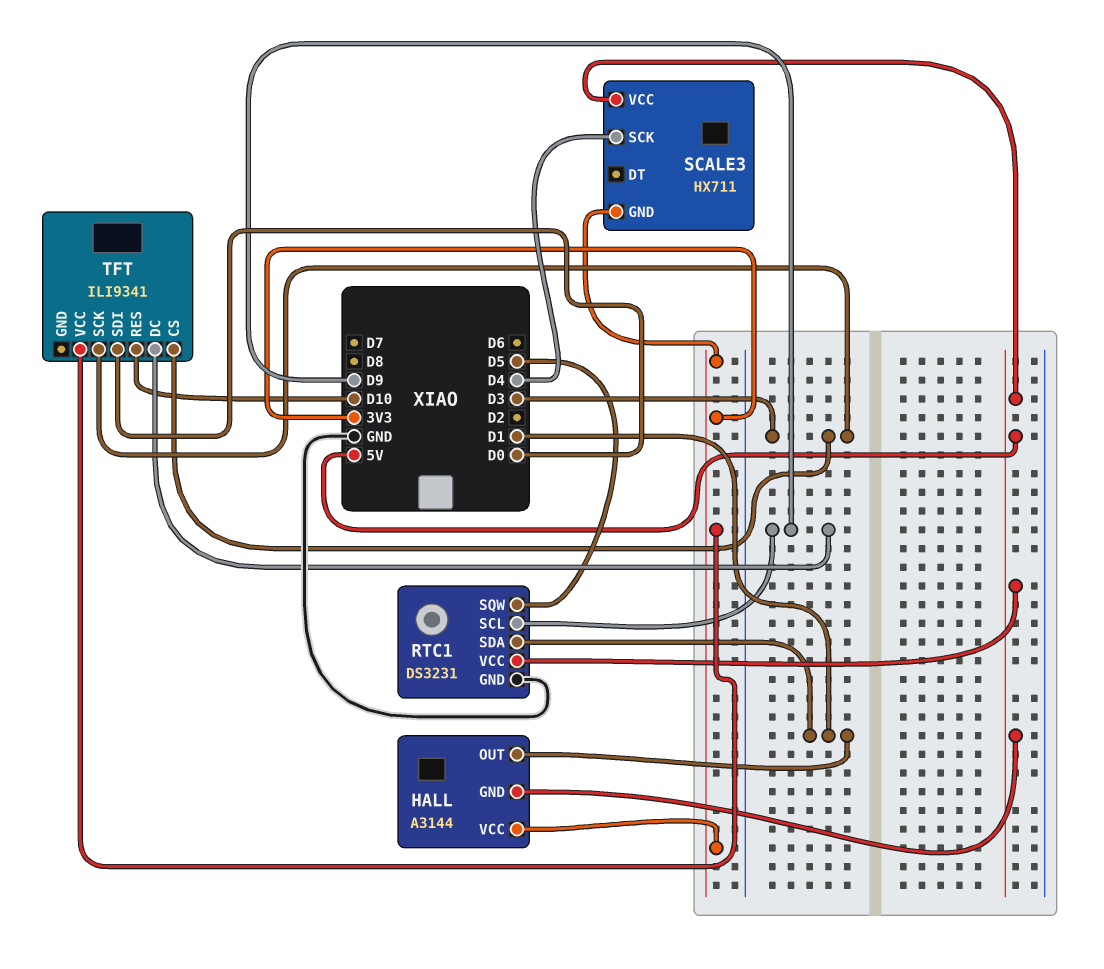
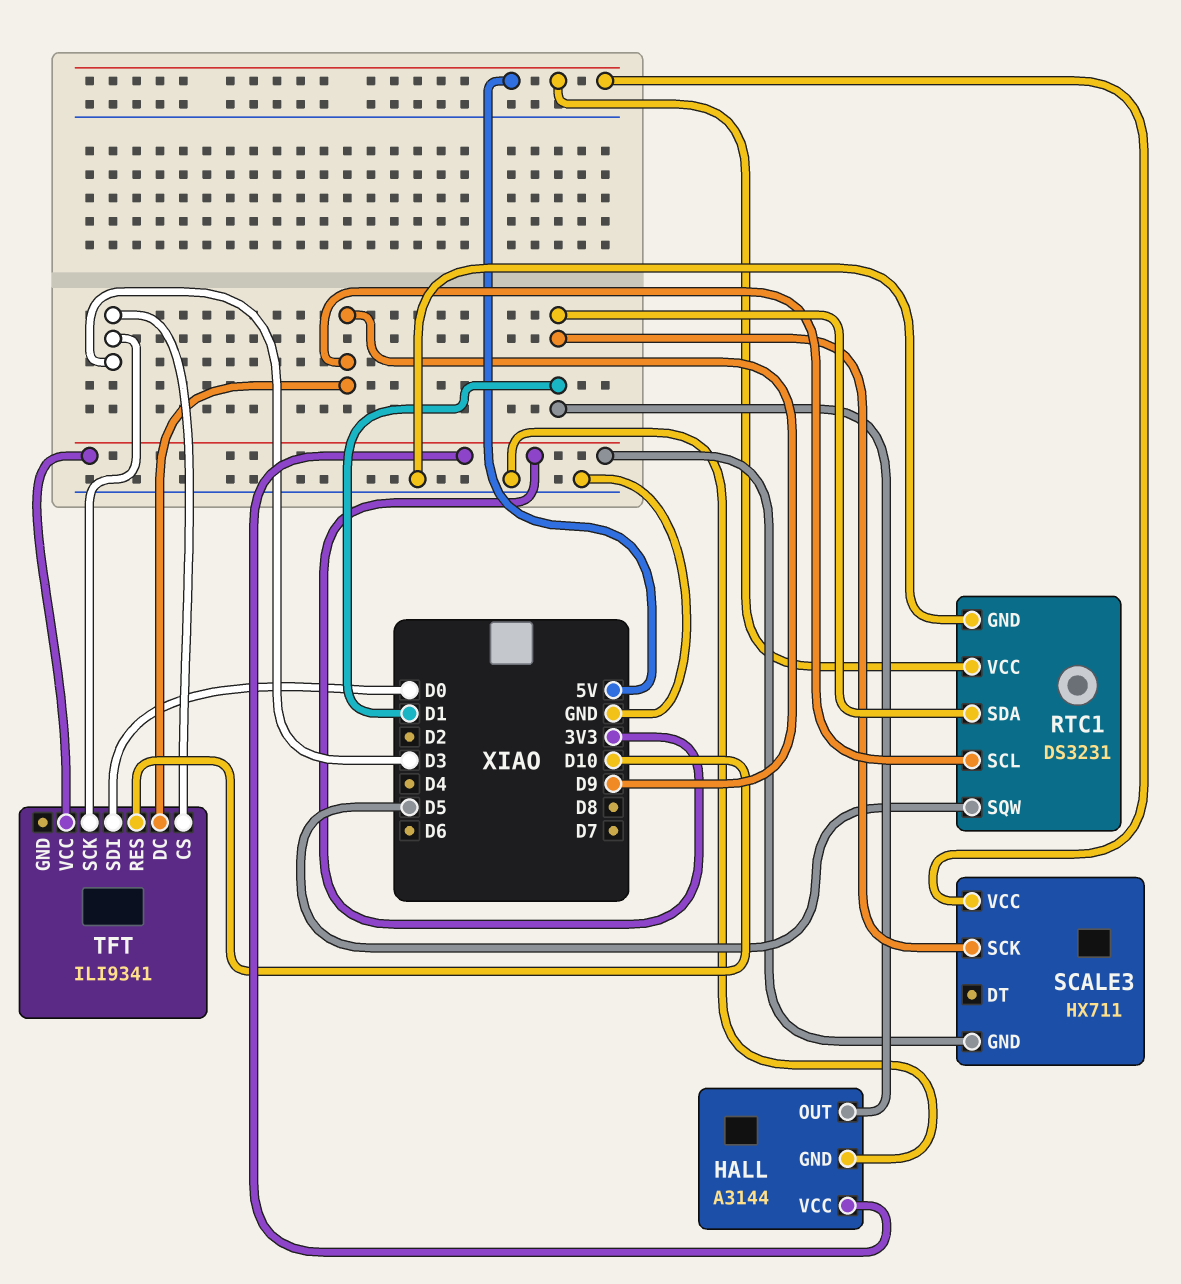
HALL pin GND: 5V -> GND
SCALE3 pin SCK: D4 -> D1

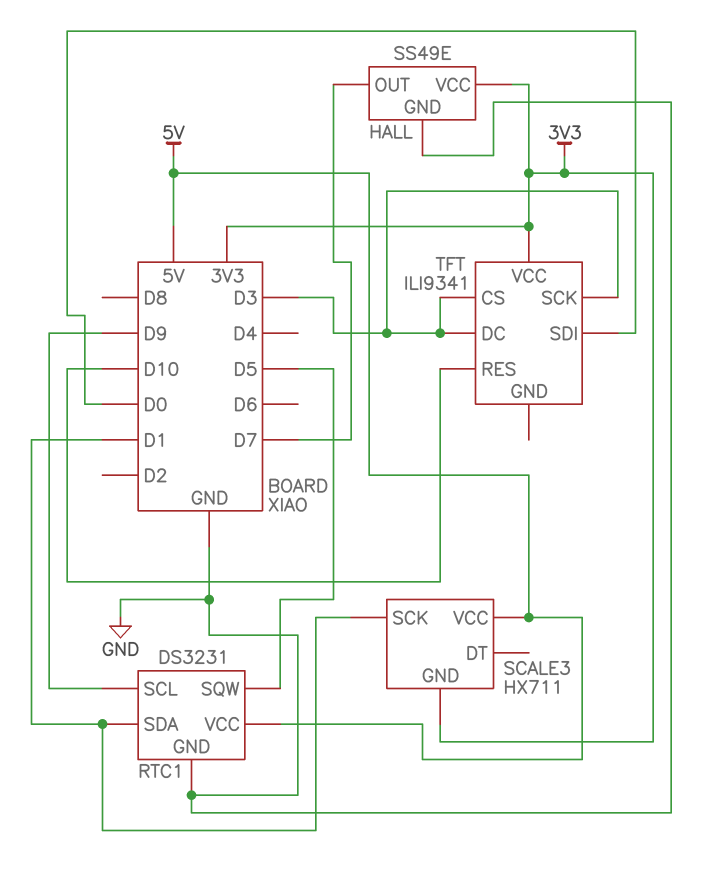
HALL: A3144 -> SS49E
HALL pin OUT: D1 -> D7
TFT pin DC: D9 -> D3

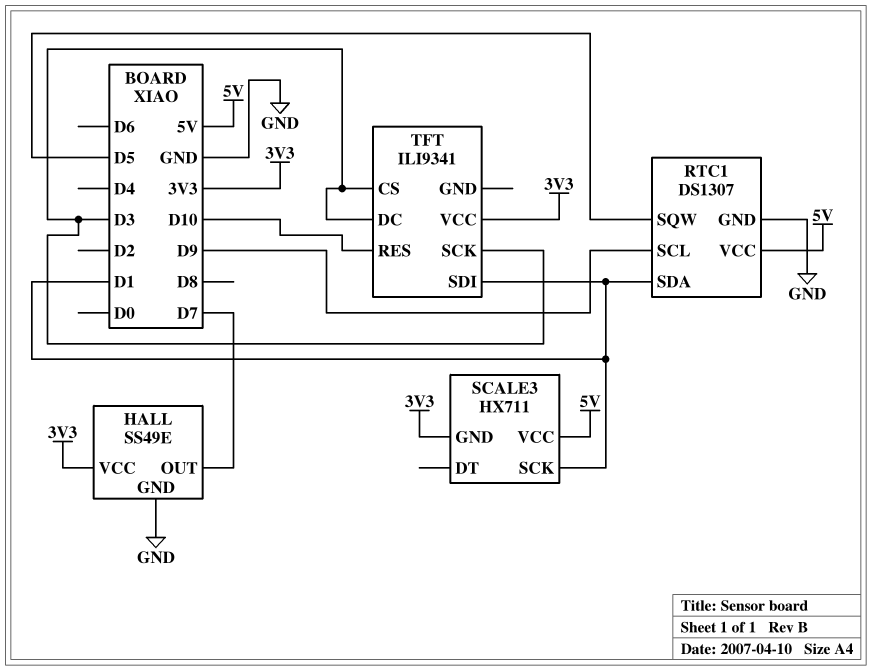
RTC1: DS3231 -> DS1307
TFT pin SDI: D0 -> D1

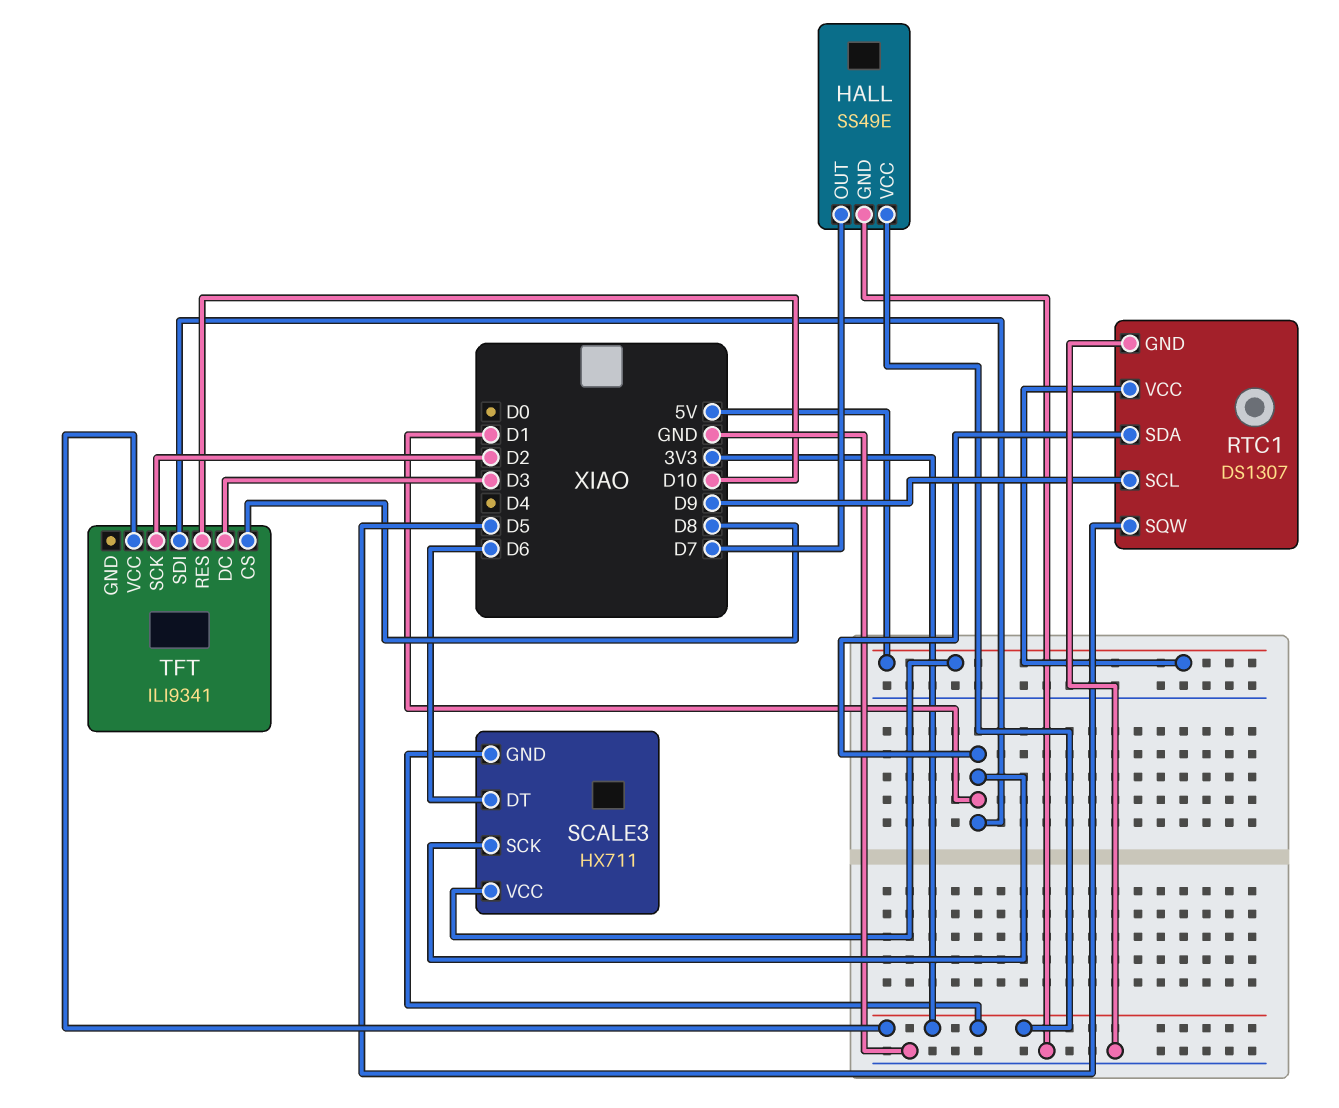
SCALE3 pin DT: none -> D6
TFT pin CS: D3 -> D8
TFT pin SCK: D3 -> D2

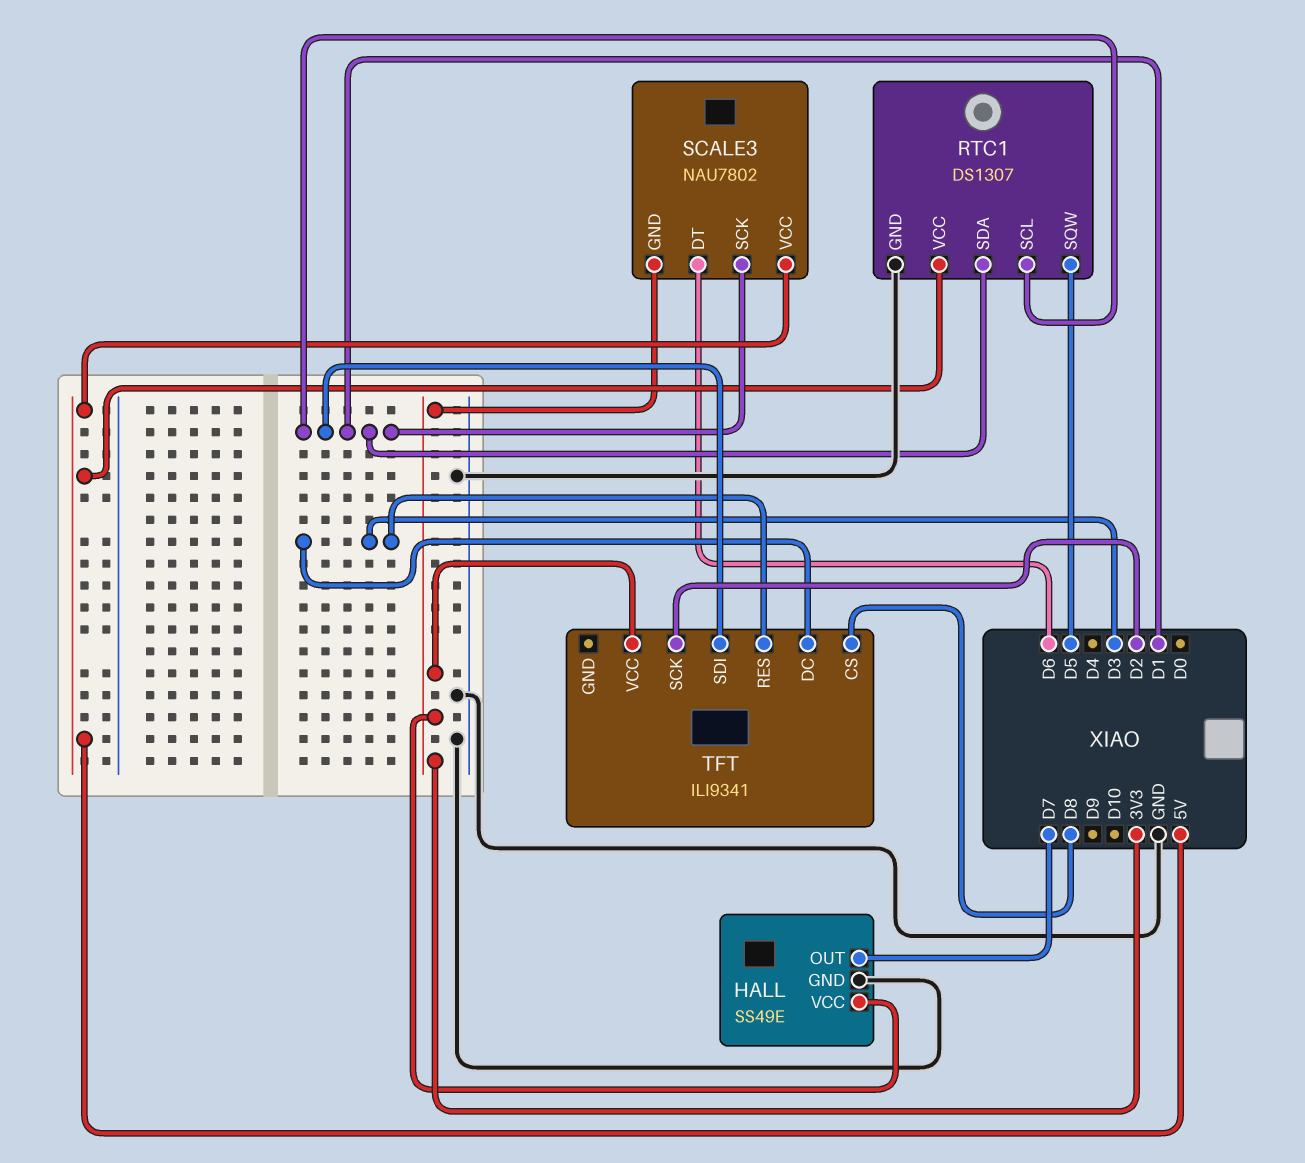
RTC1 pin SCL: D9 -> D1
SCALE3: HX711 -> NAU7802
TFT pin RES: D10 -> D3

